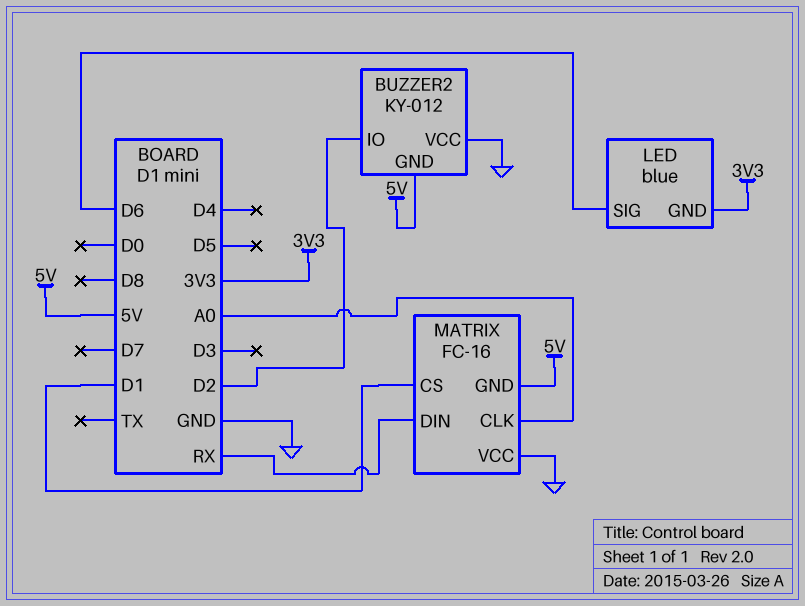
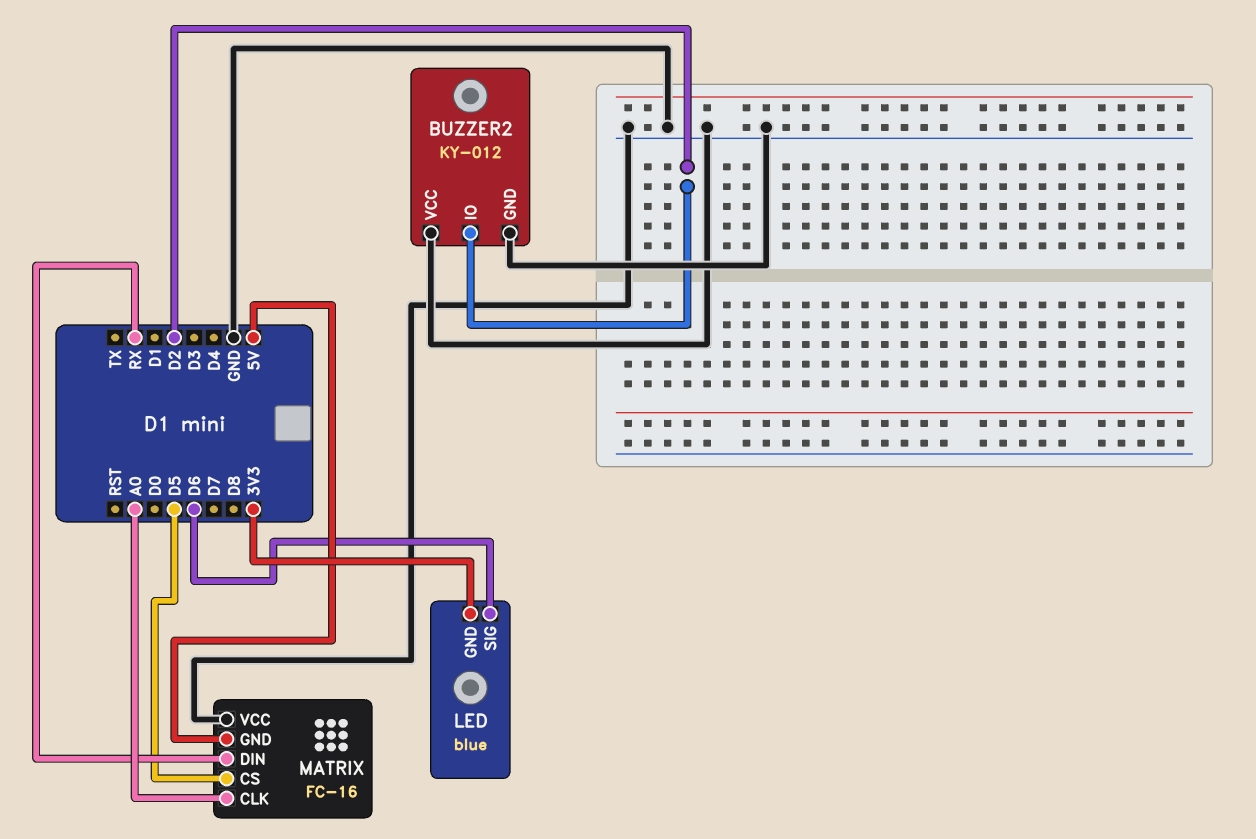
BUZZER2 pin GND: 5V -> GND
MATRIX pin CS: D1 -> D5

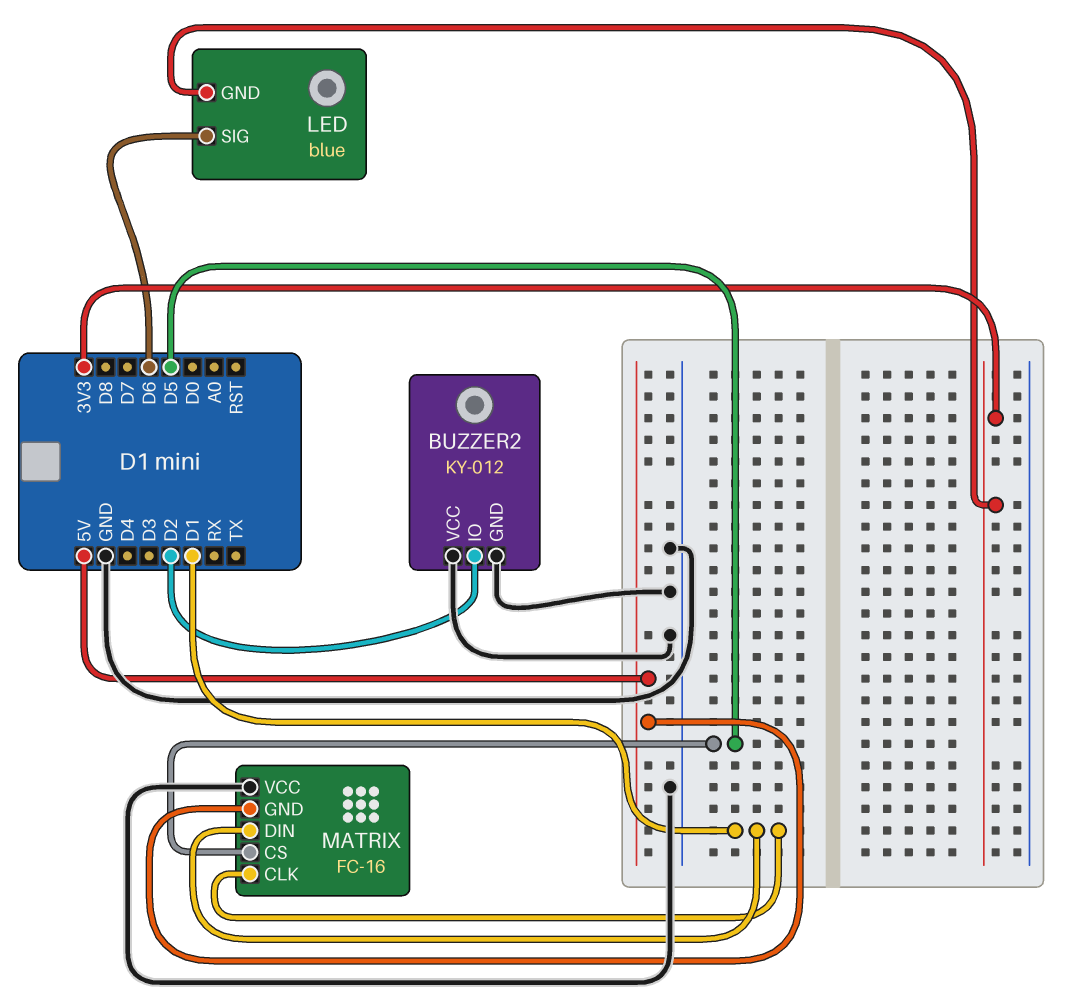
MATRIX pin CLK: A0 -> D1
MATRIX pin DIN: RX -> D1

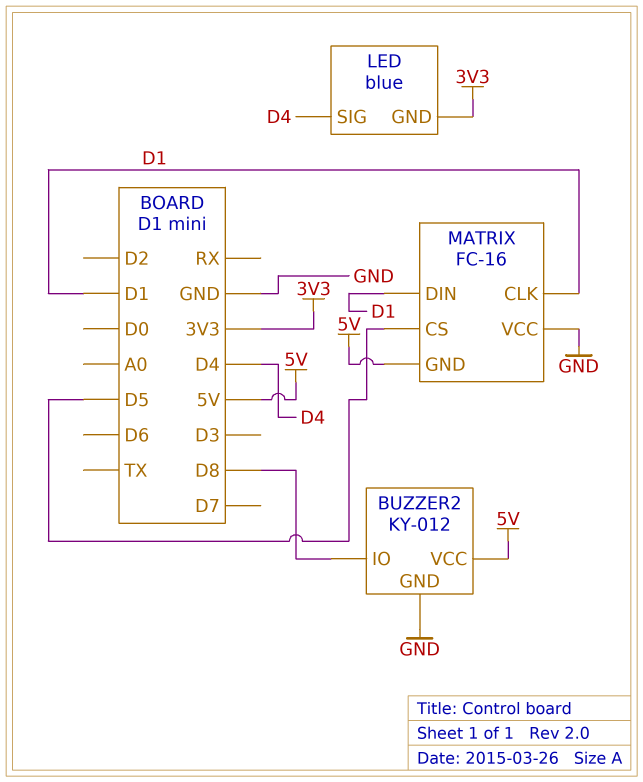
BUZZER2 pin IO: D2 -> D8
BUZZER2 pin VCC: GND -> 5V
LED pin SIG: D6 -> D4

